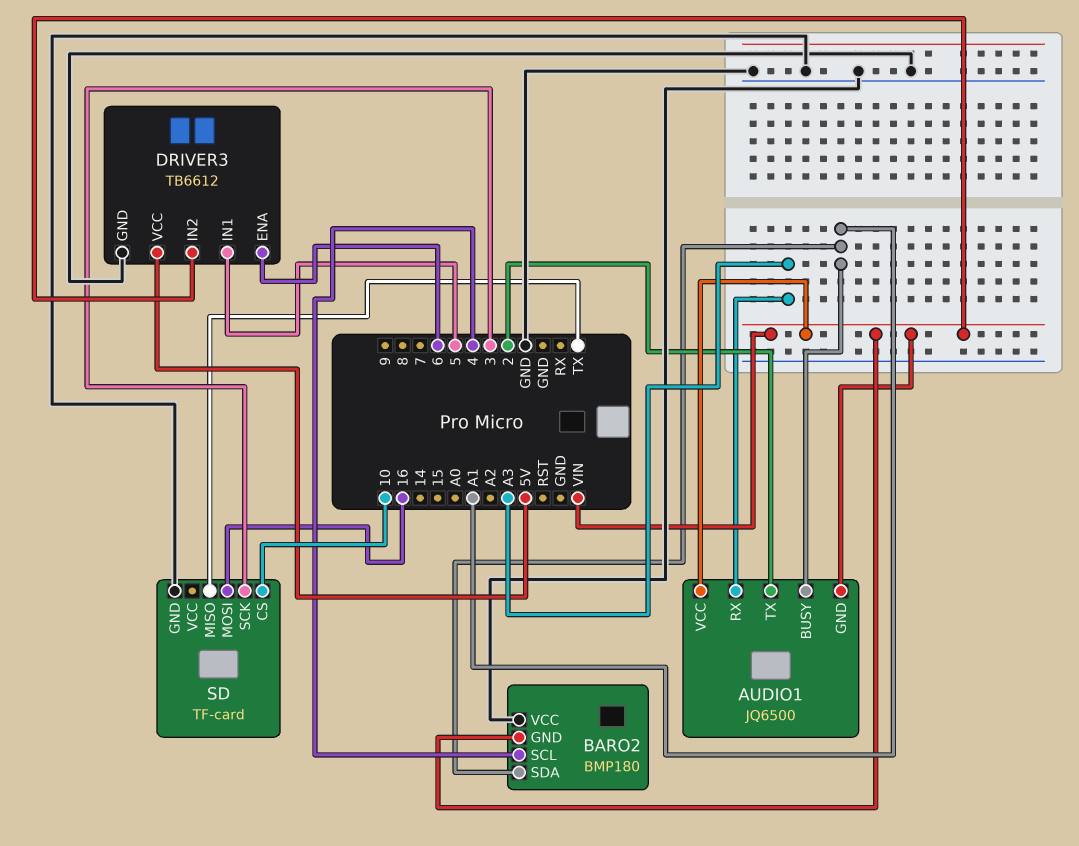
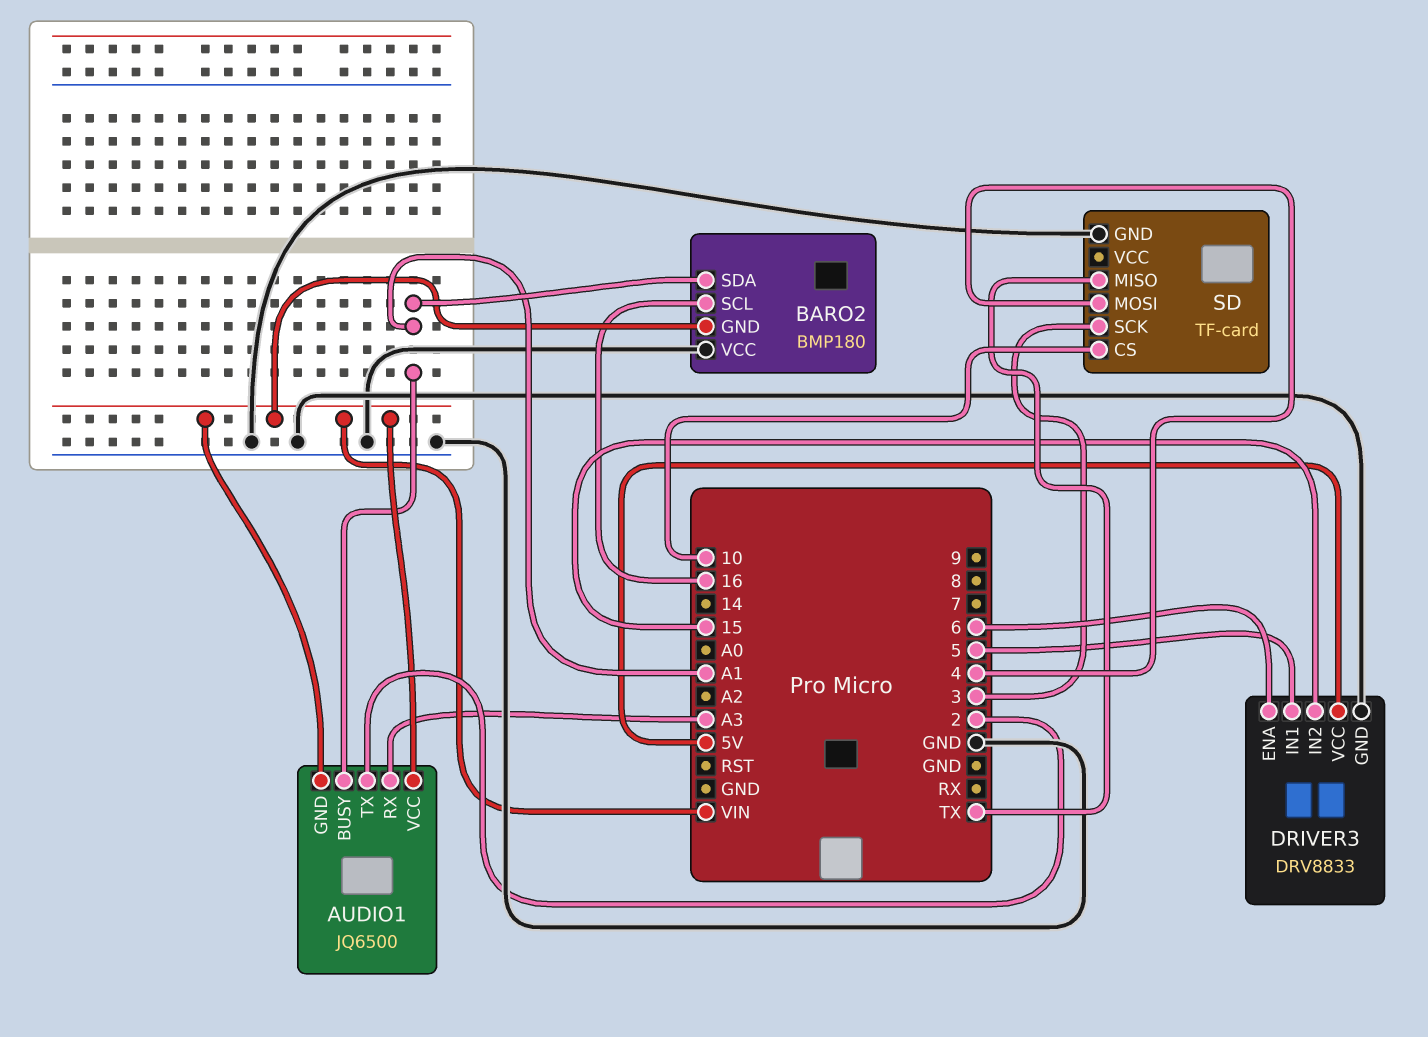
BARO2 pin SCL: 4 -> 16
DRIVER3: TB6612 -> DRV8833
DRIVER3 pin IN2: VIN -> 15
SD pin MOSI: 16 -> 4

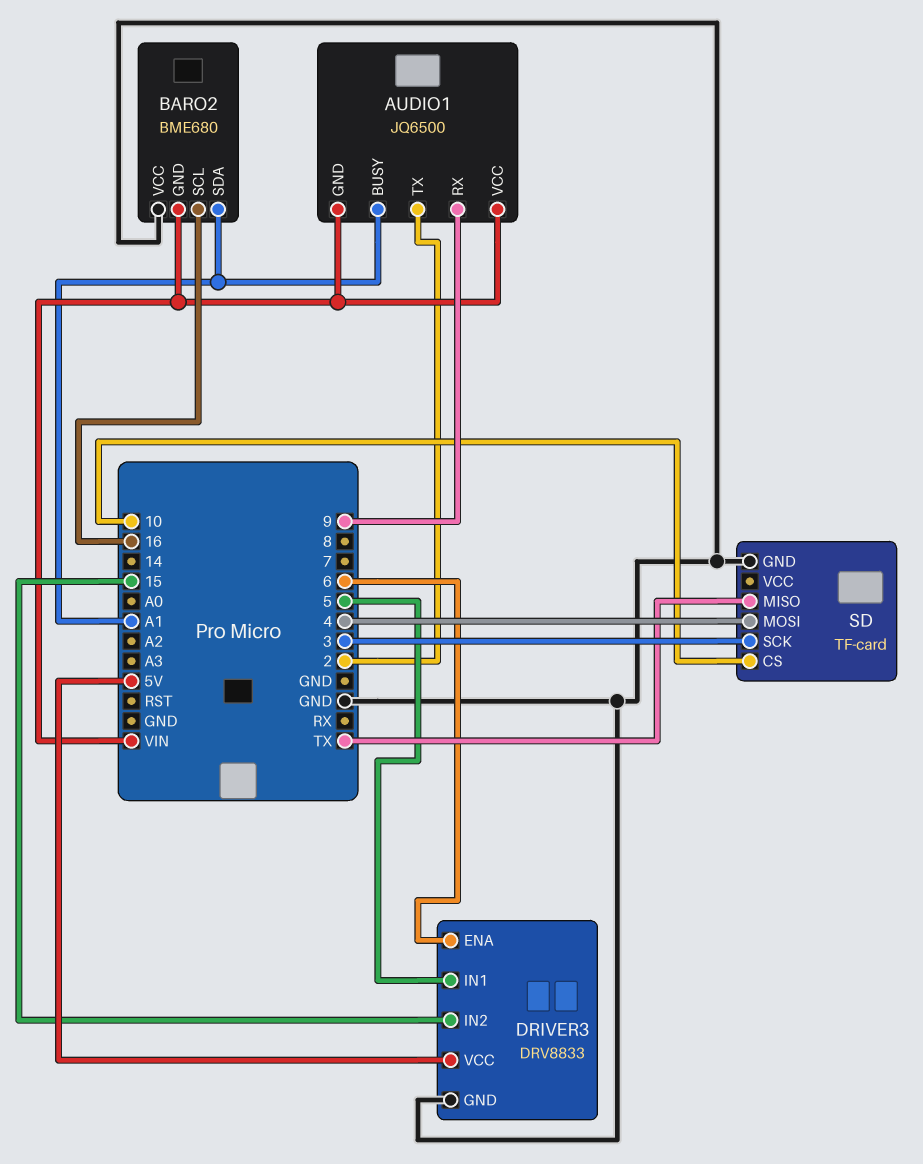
AUDIO1 pin RX: A3 -> 9
BARO2: BMP180 -> BME680

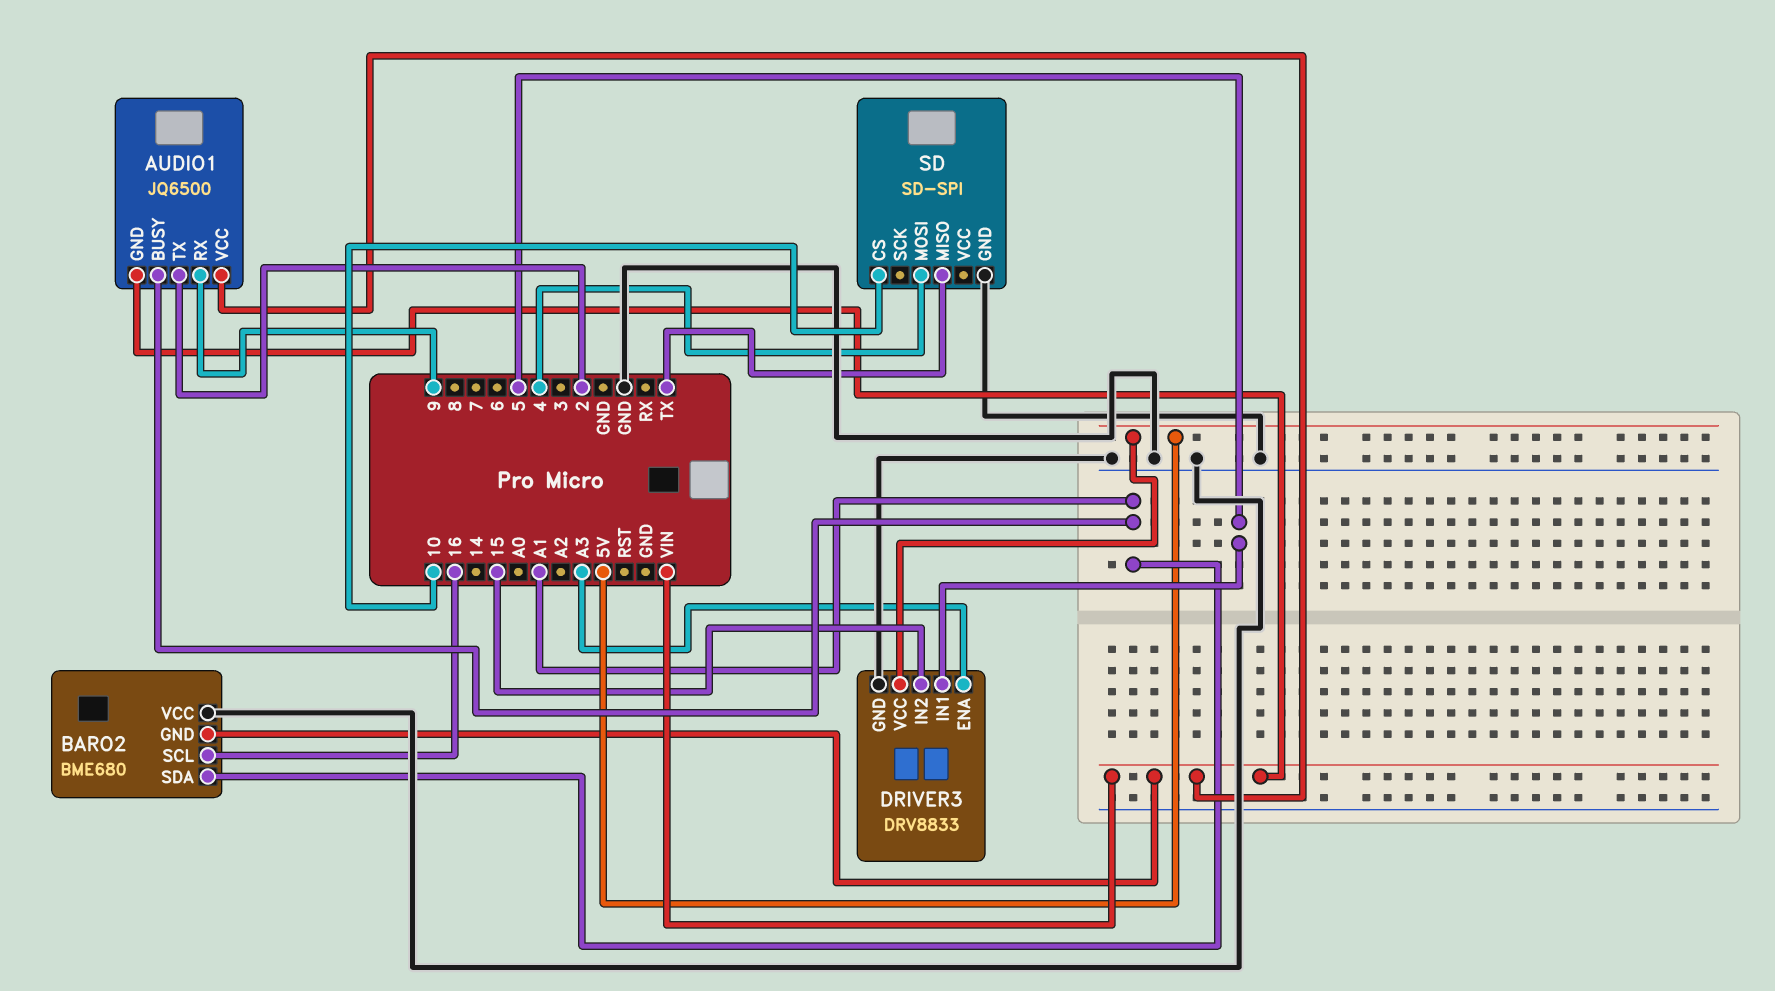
DRIVER3 pin ENA: 6 -> A3
SD: TF-card -> SD-SPI
SD pin SCK: 3 -> none

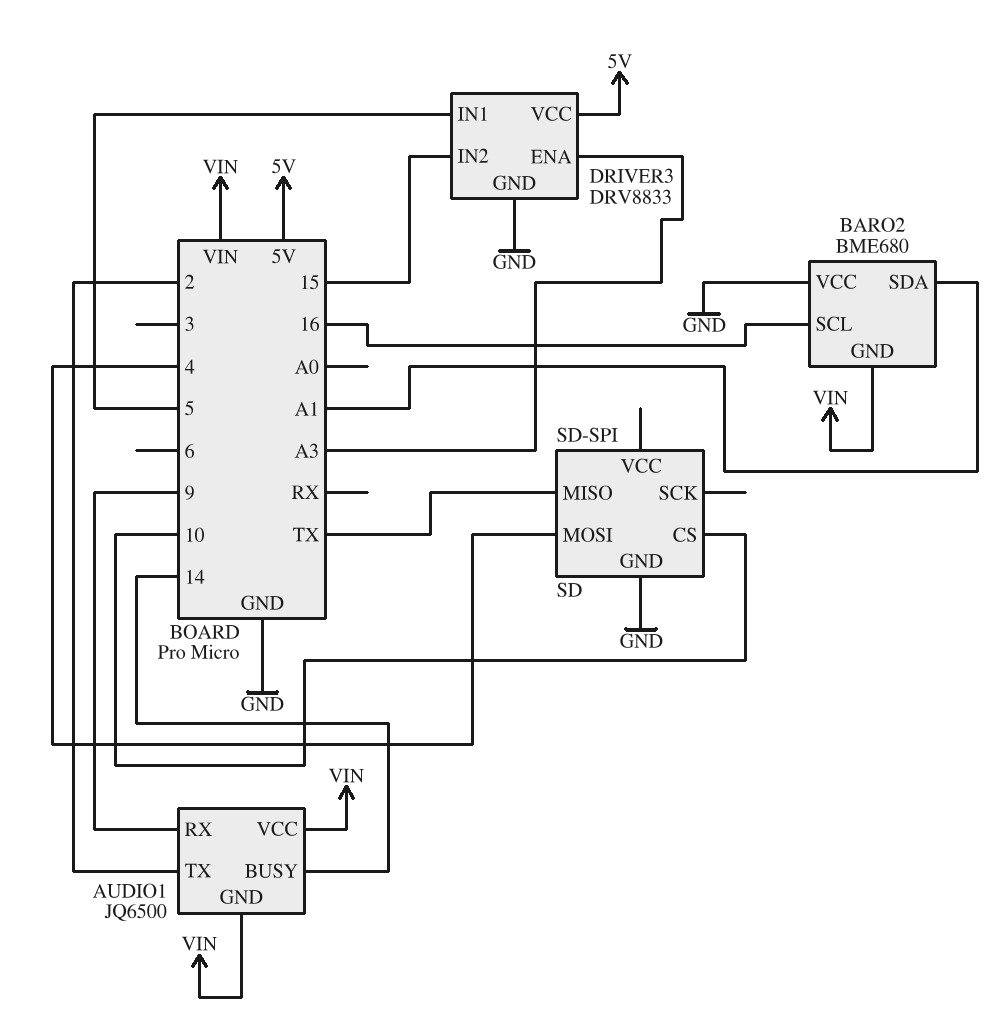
AUDIO1 pin BUSY: A1 -> 14

